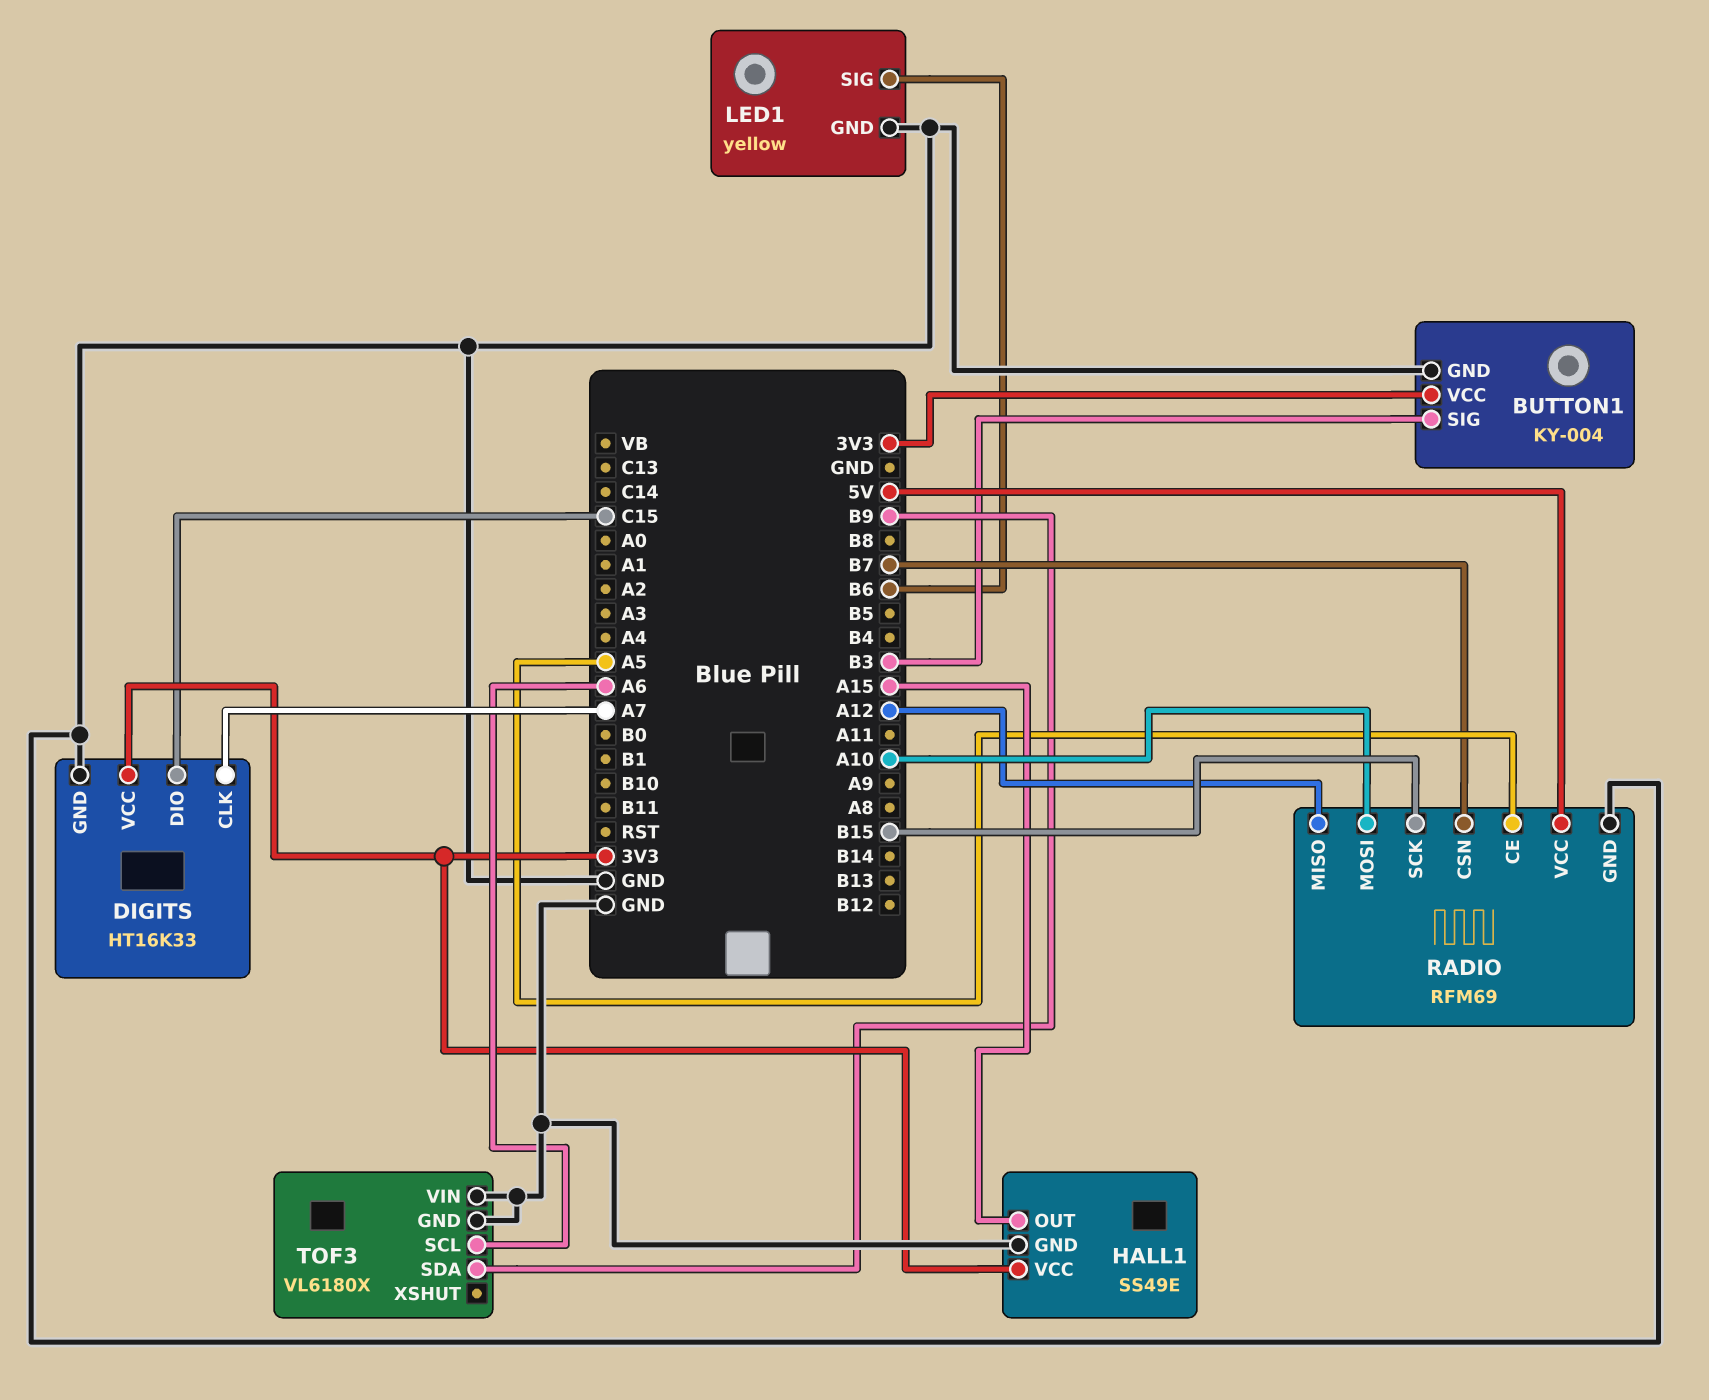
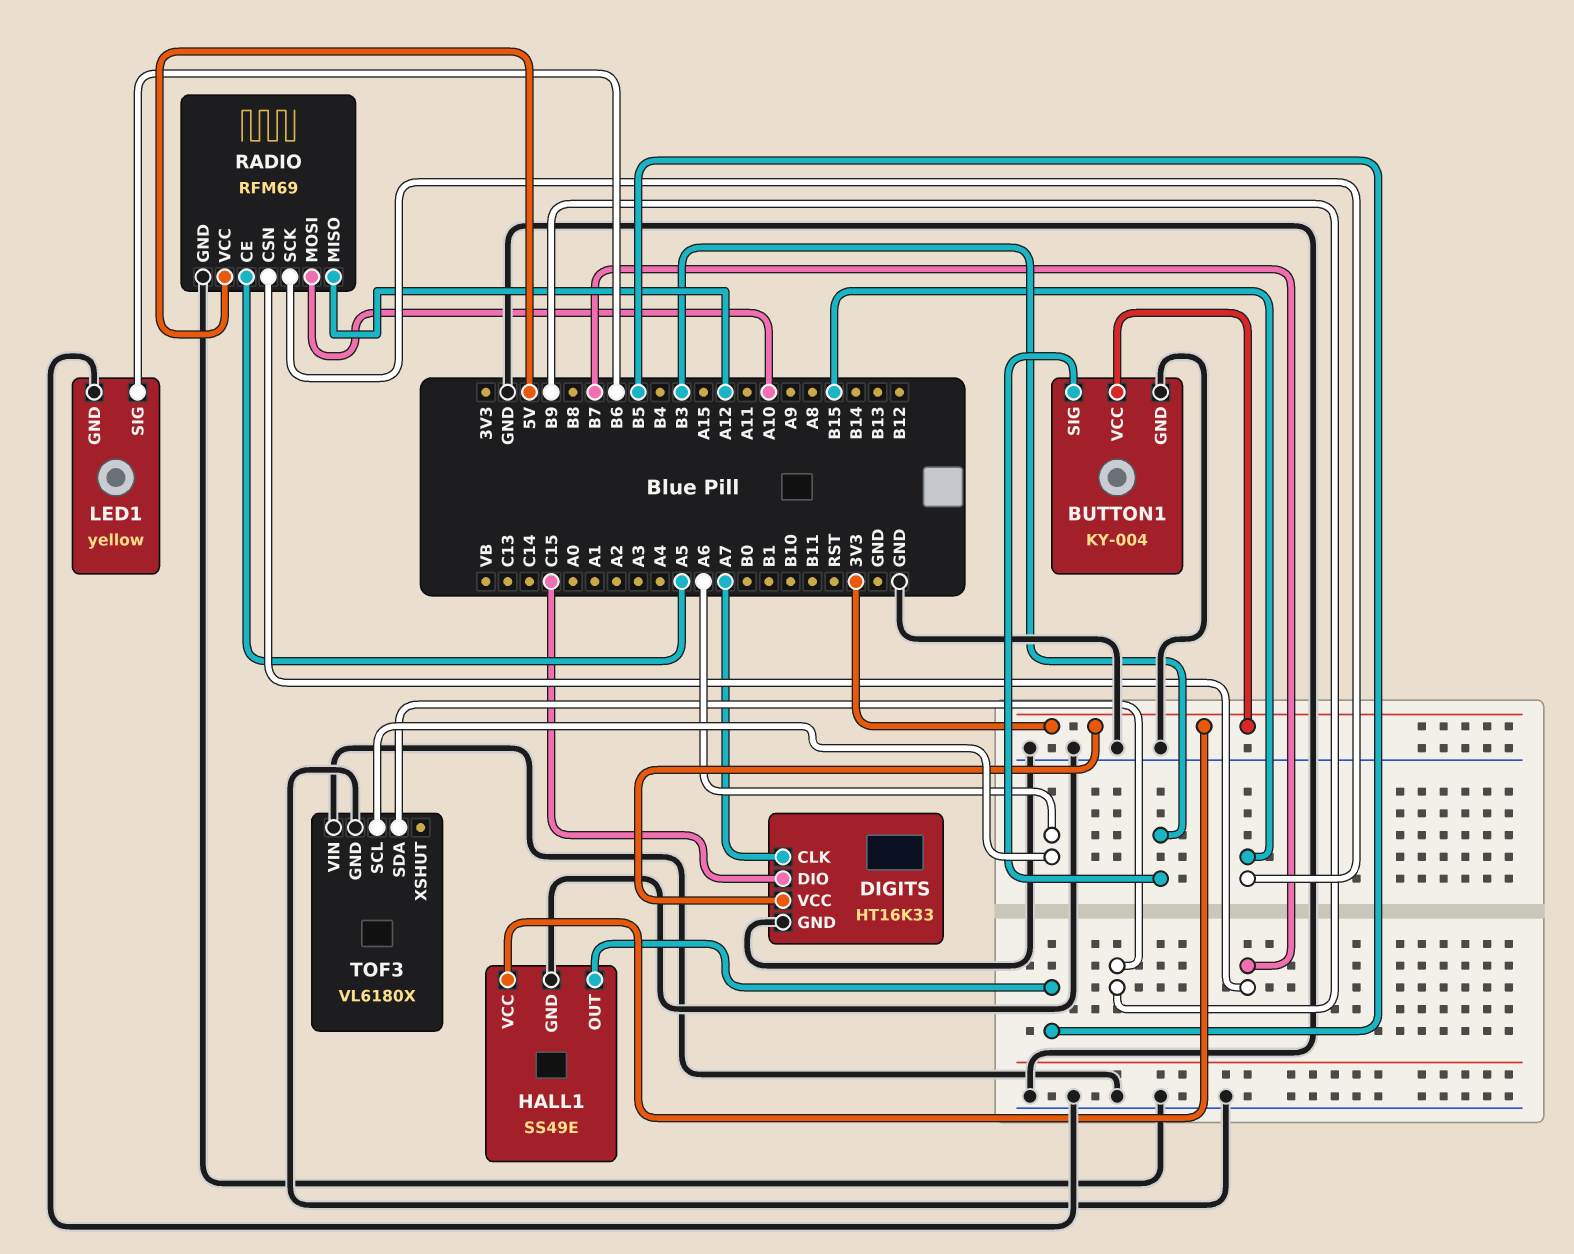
HALL1 pin OUT: A15 -> B5

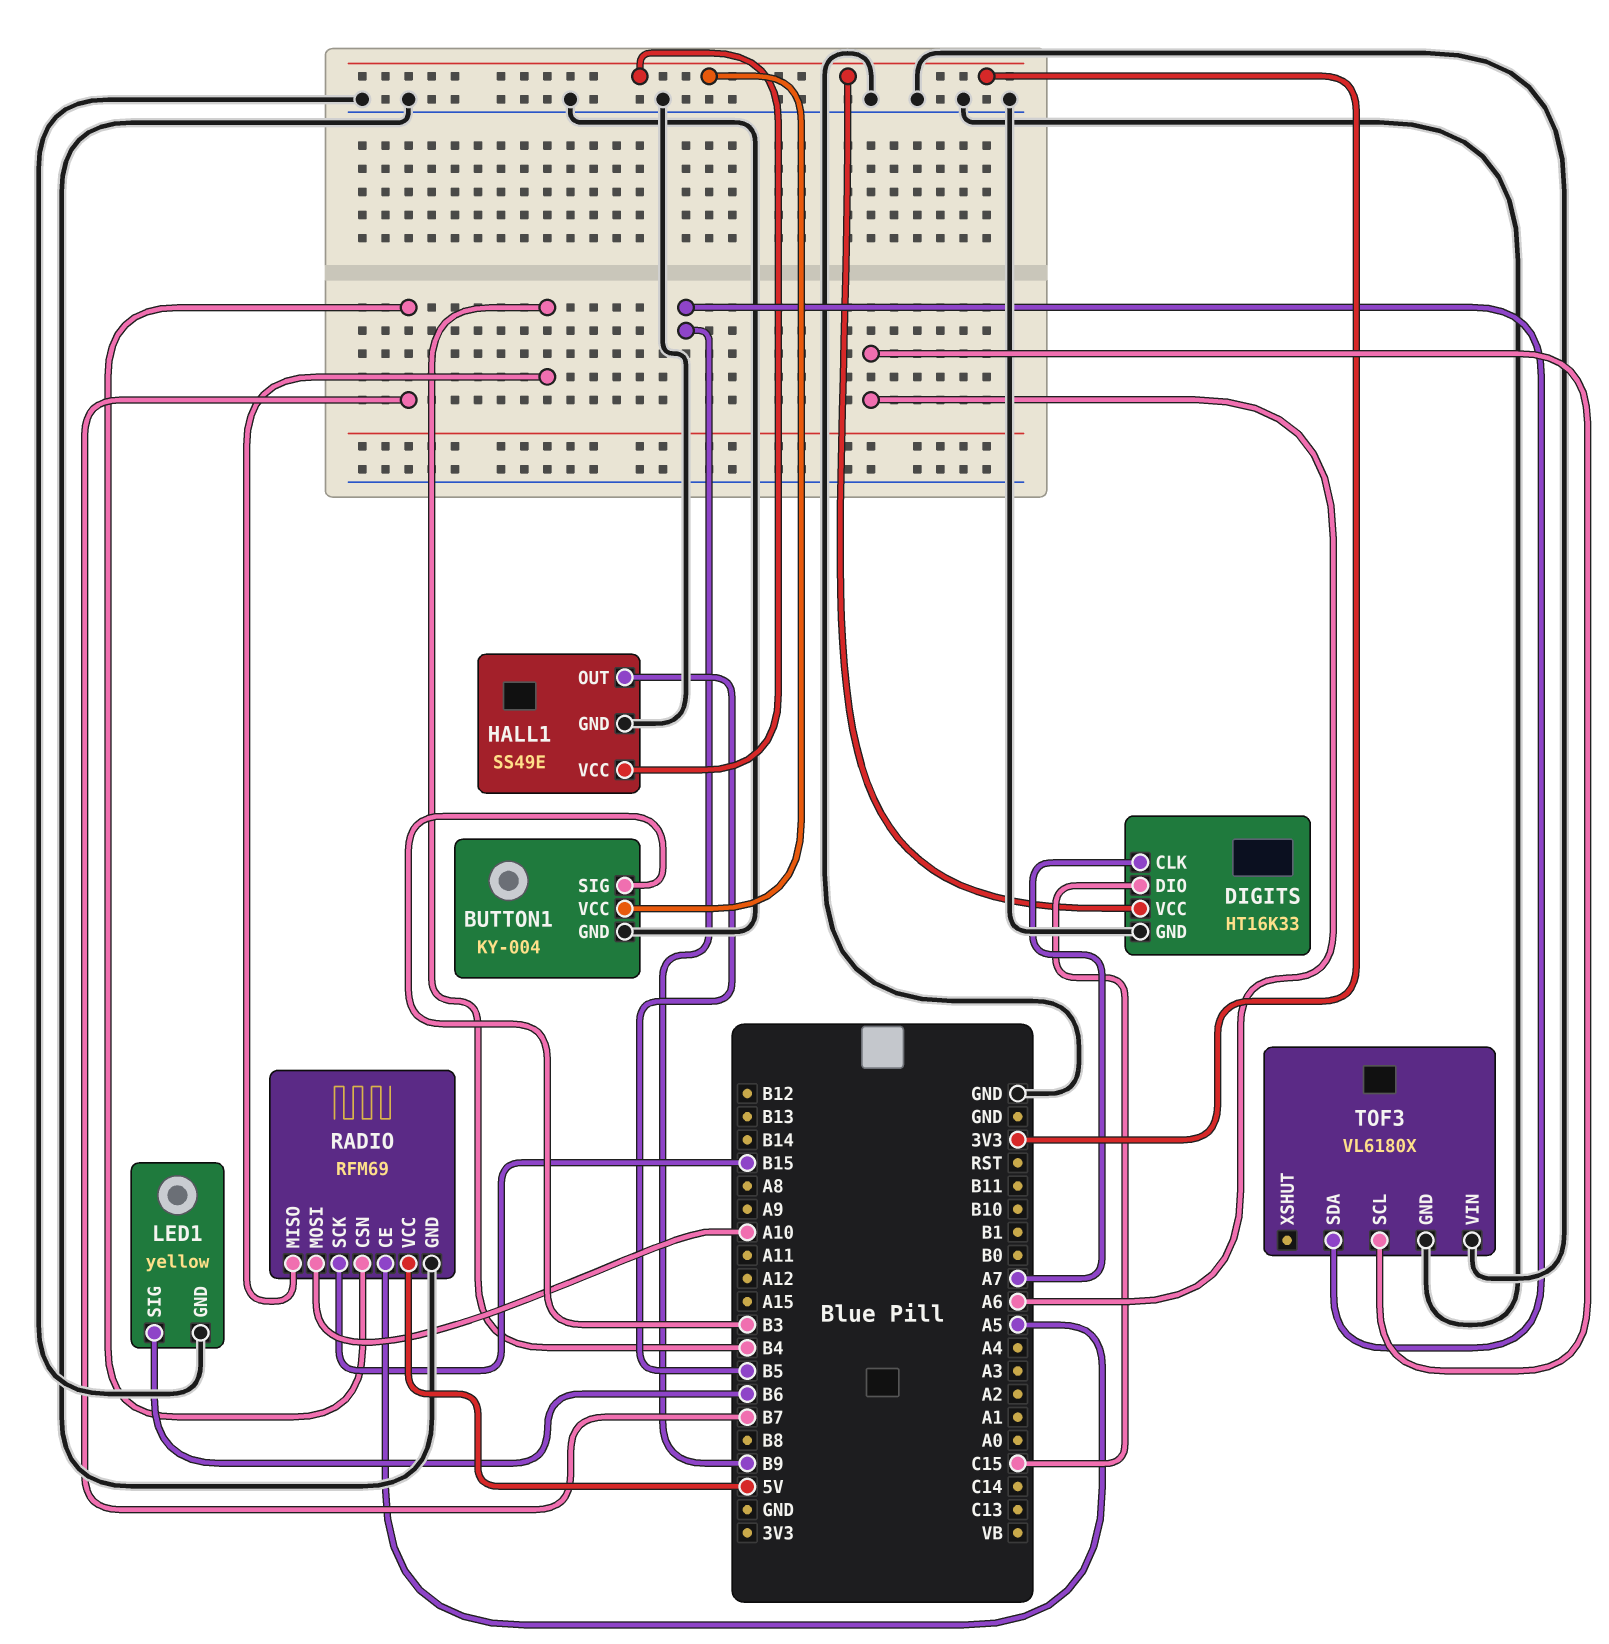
RADIO pin MISO: A12 -> B4

